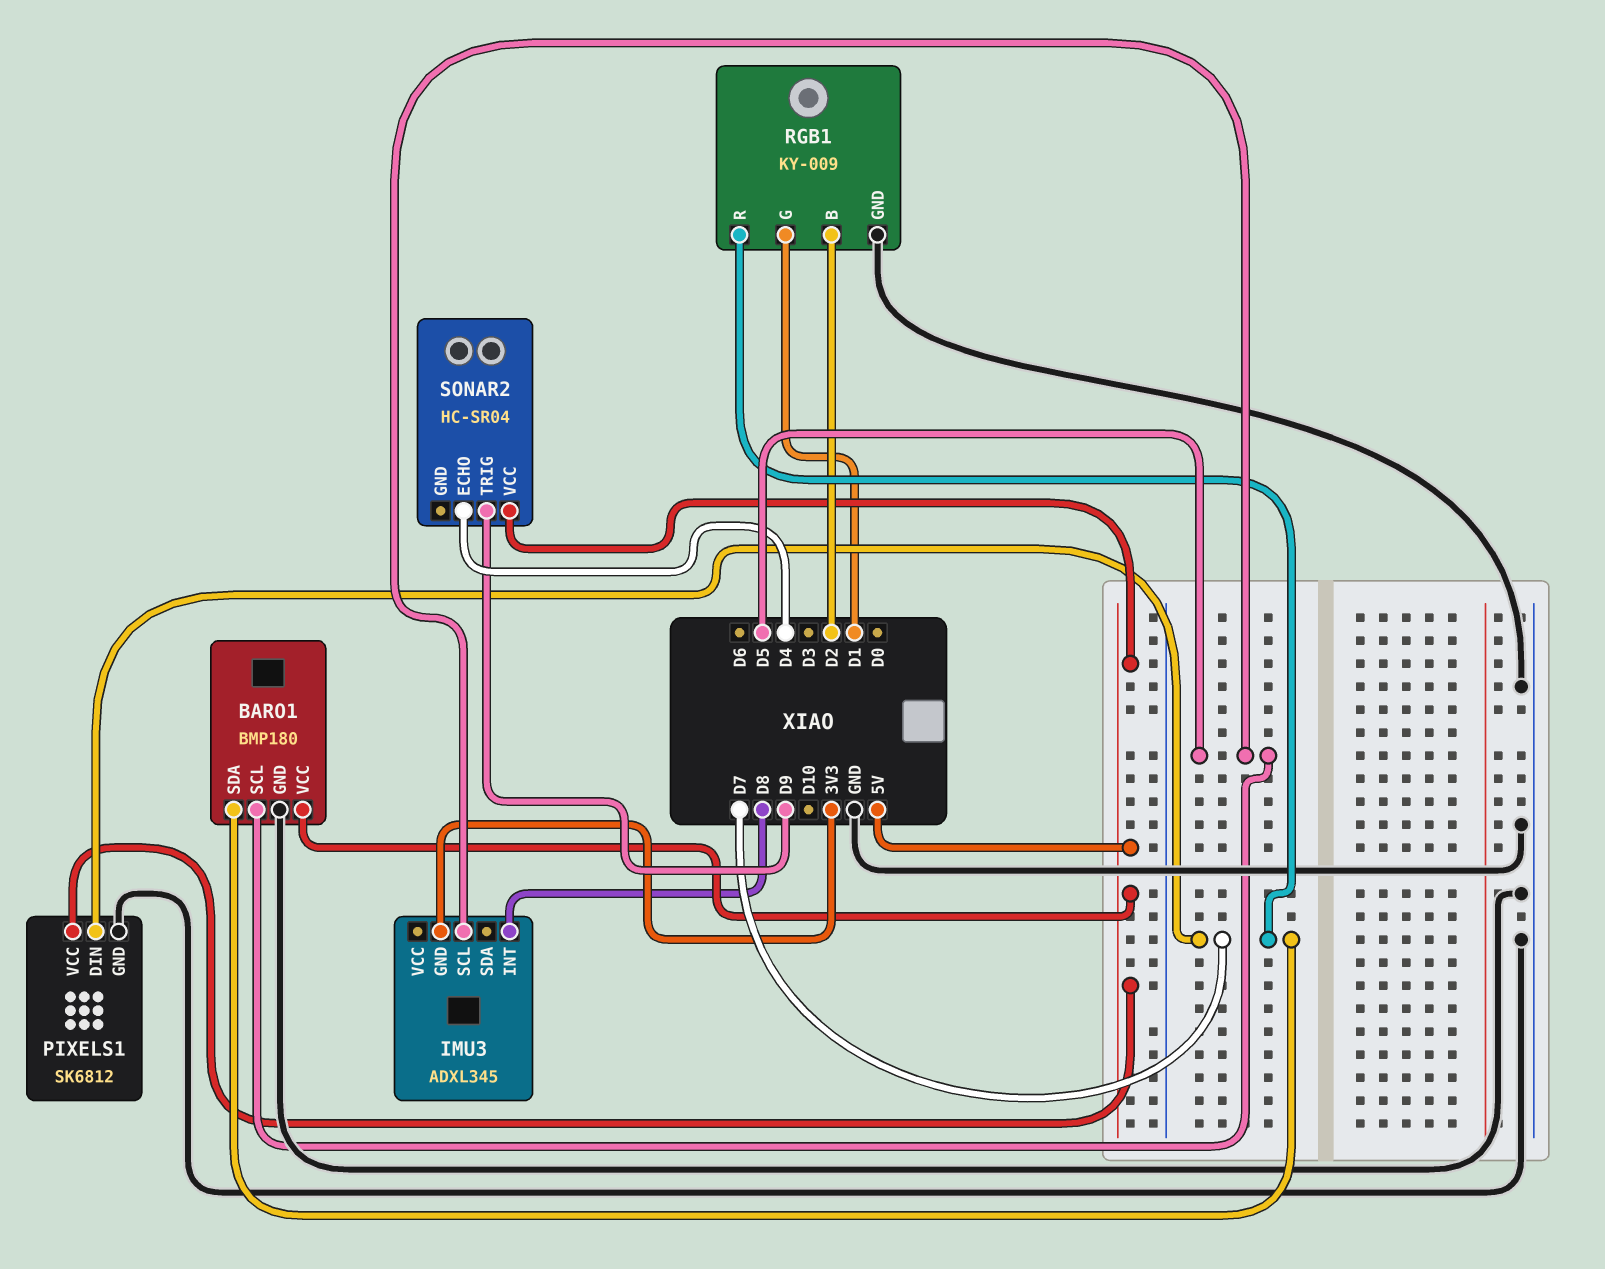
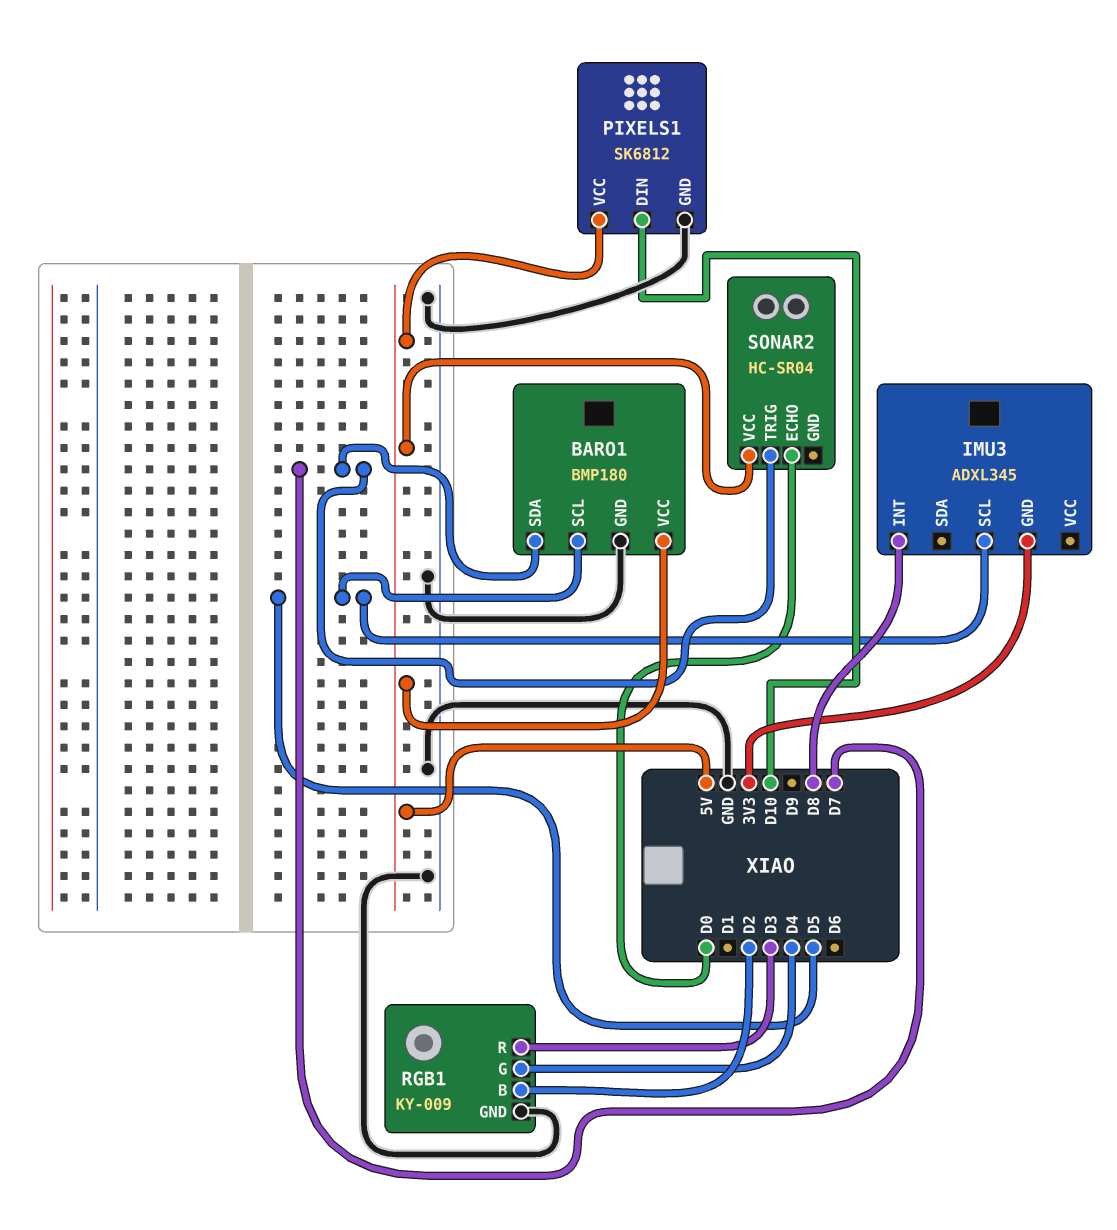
PIXELS1 pin DIN: D7 -> D10
RGB1 pin G: D1 -> D4
RGB1 pin R: D7 -> D3
SONAR2 pin ECHO: D4 -> D0
SONAR2 pin TRIG: D9 -> D7

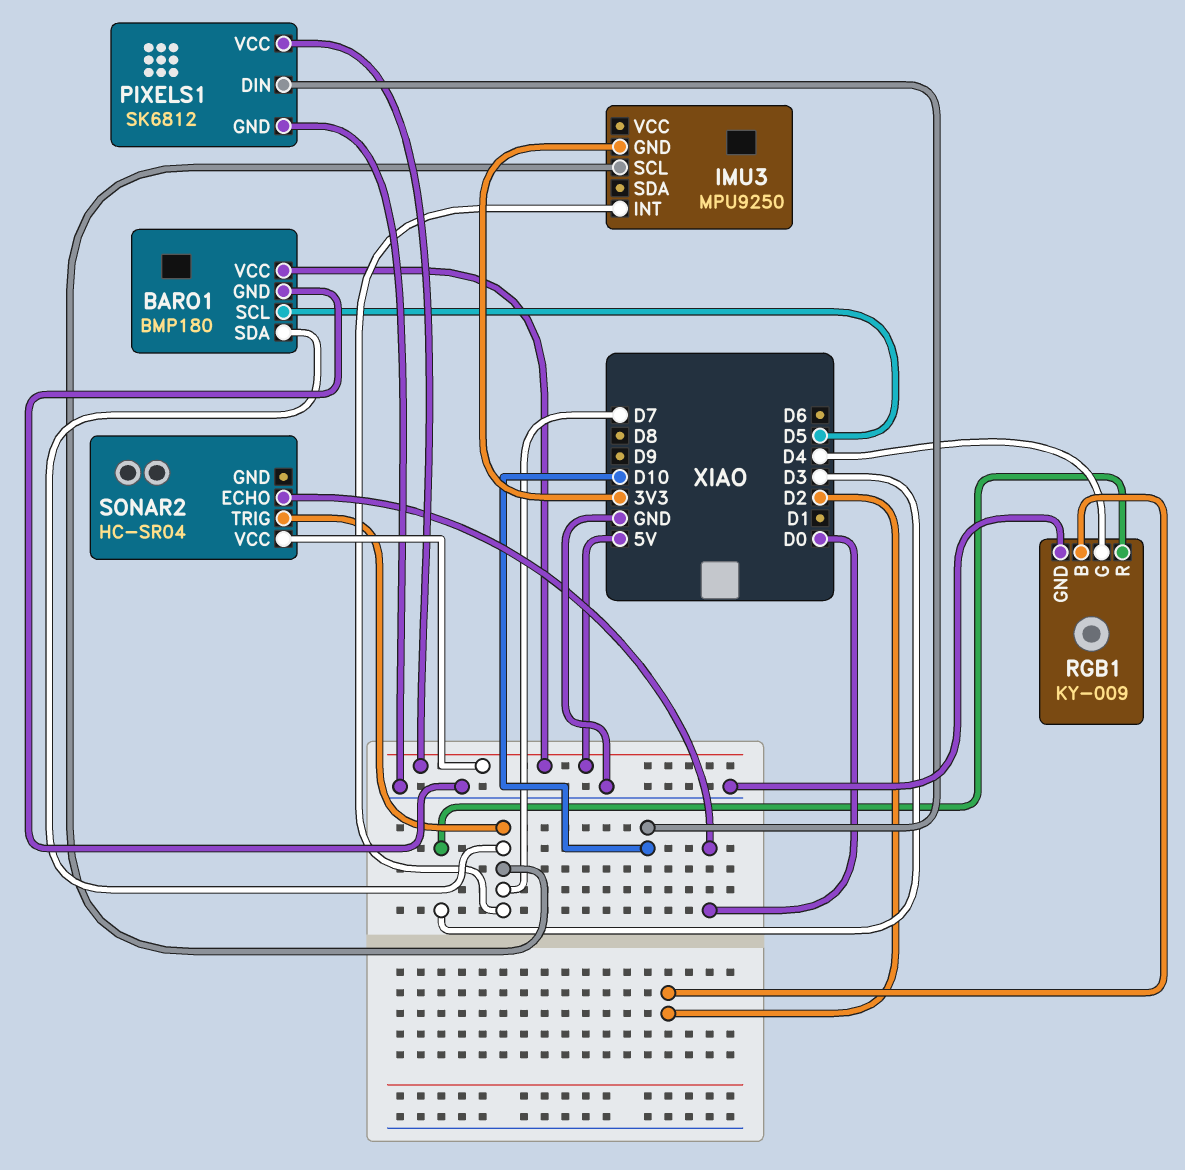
IMU3: ADXL345 -> MPU9250
IMU3 pin INT: D8 -> D7
IMU3 pin SCL: D5 -> D7

